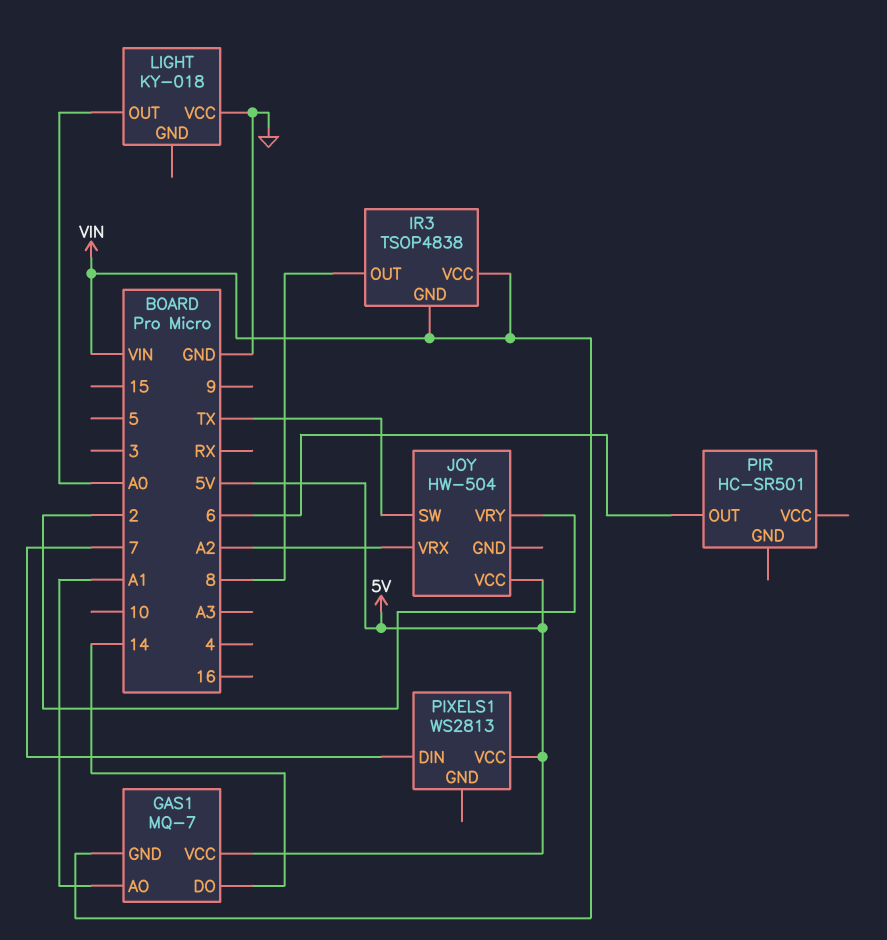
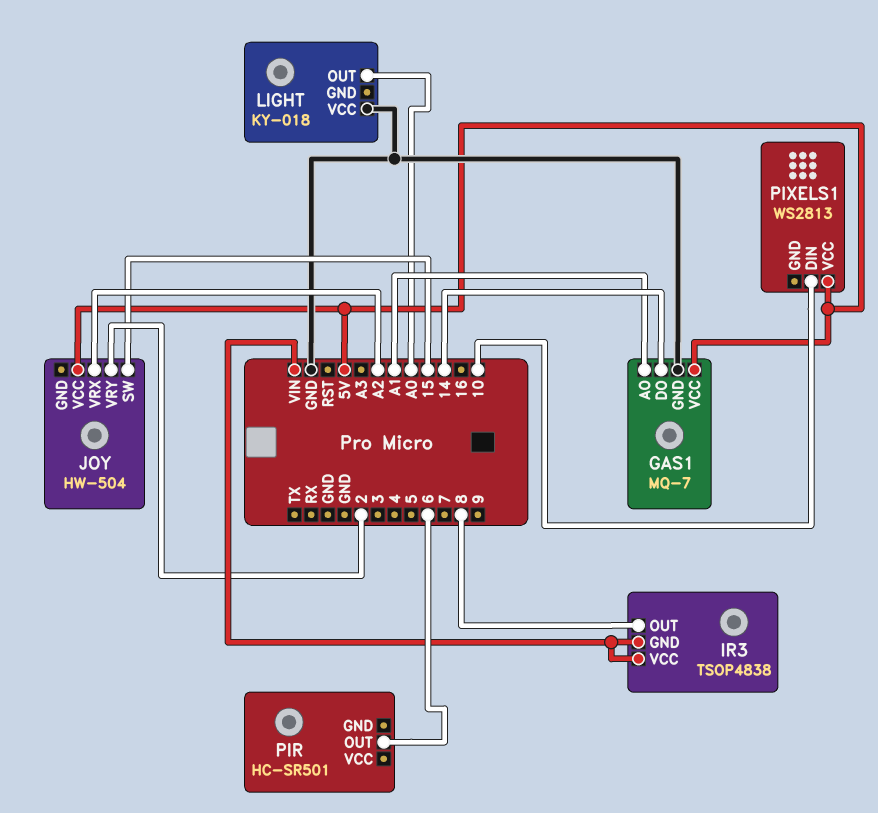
GAS1 pin GND: VIN -> GND
JOY pin SW: TX -> 15
PIXELS1 pin DIN: 7 -> 10

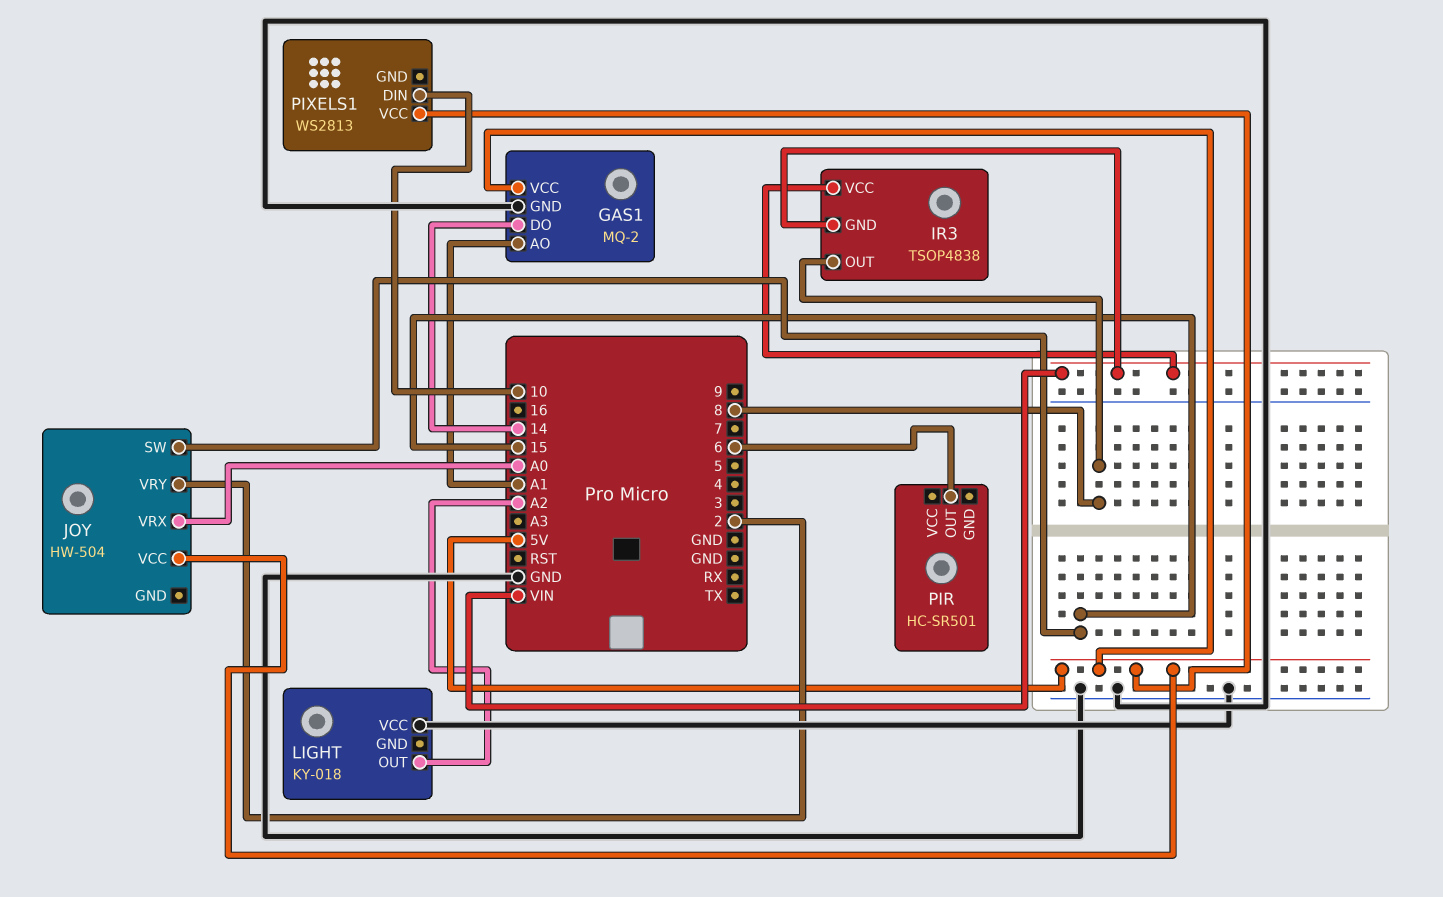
GAS1: MQ-7 -> MQ-2
JOY pin VRX: A2 -> A0
LIGHT pin OUT: A0 -> A2

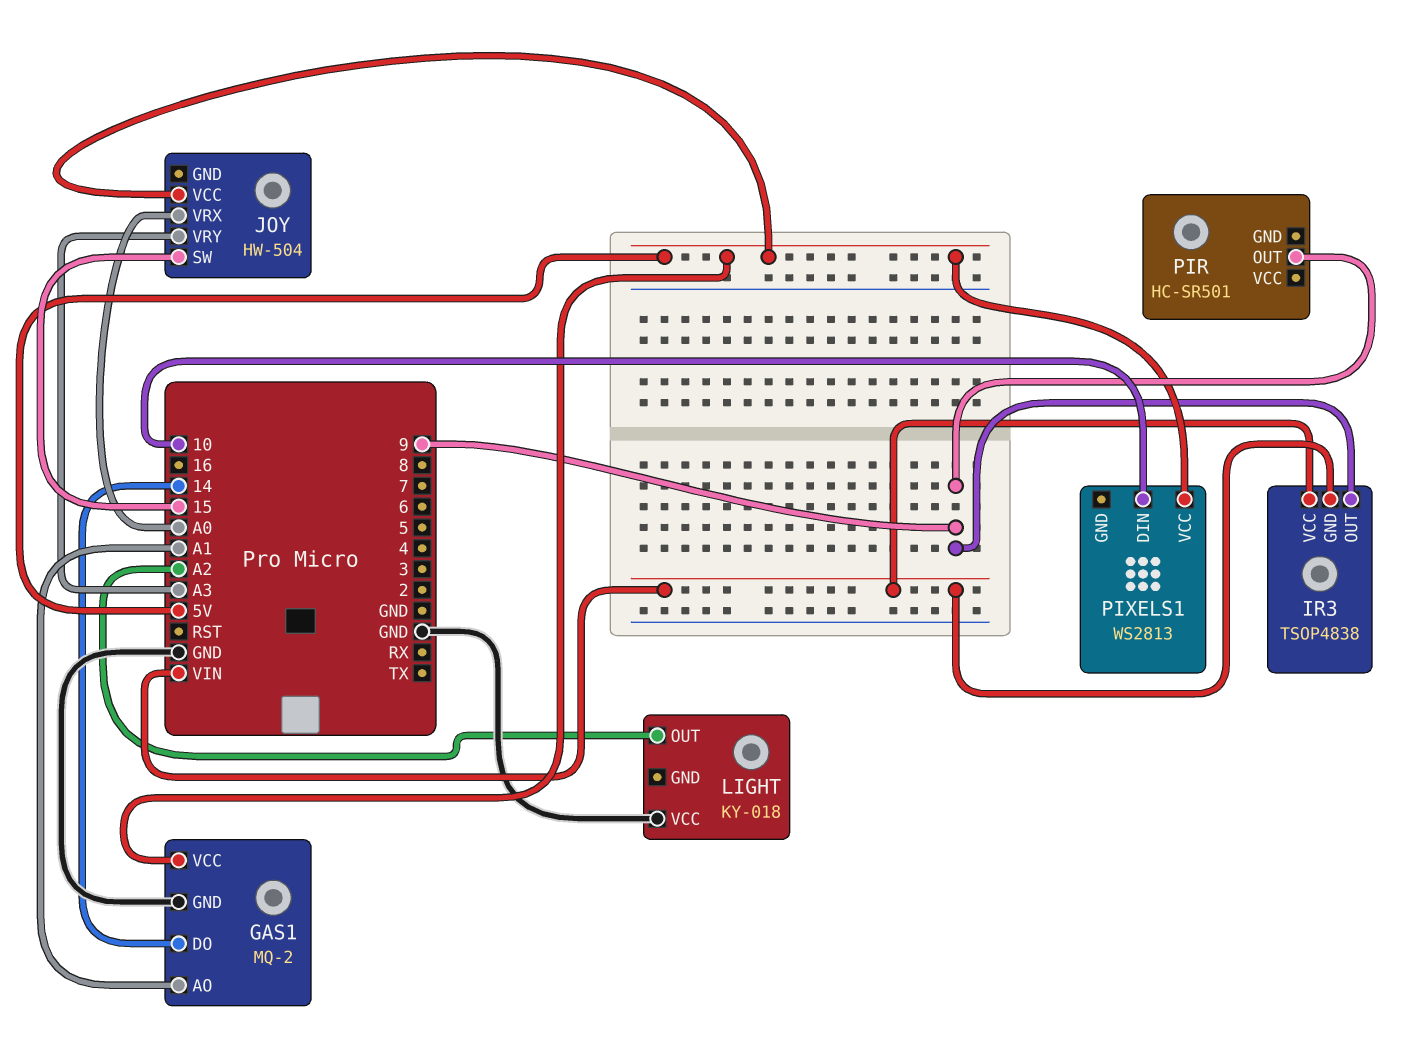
IR3 pin OUT: 8 -> 9
JOY pin VRY: 2 -> A3
PIR pin OUT: 6 -> 9

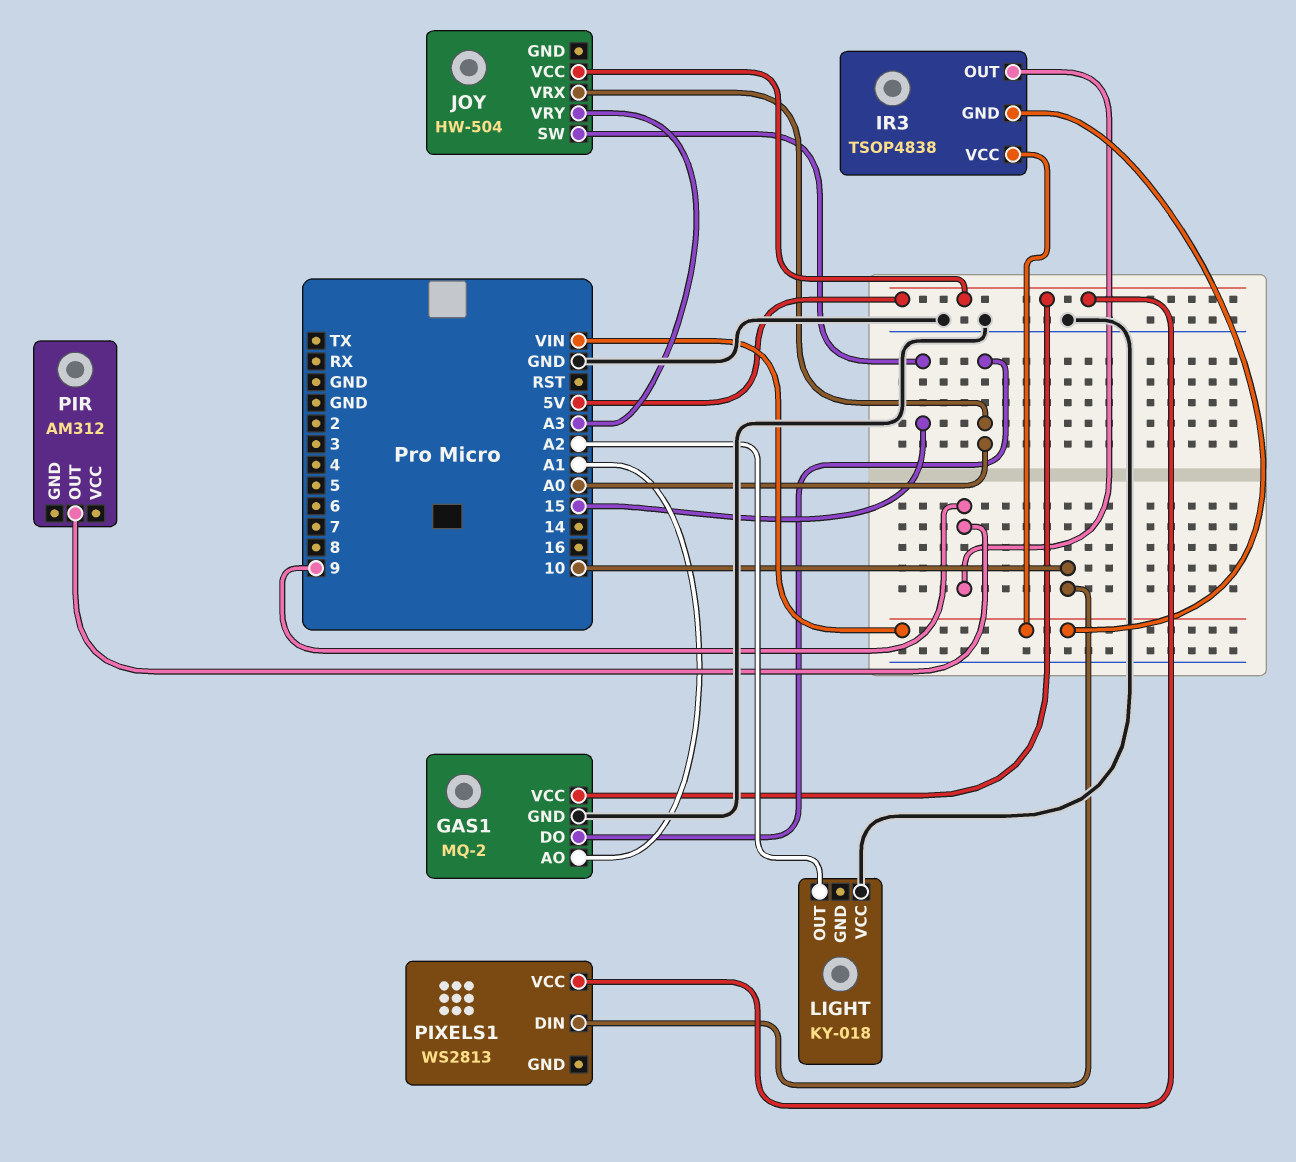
GAS1 pin DO: 14 -> A0
PIR: HC-SR501 -> AM312

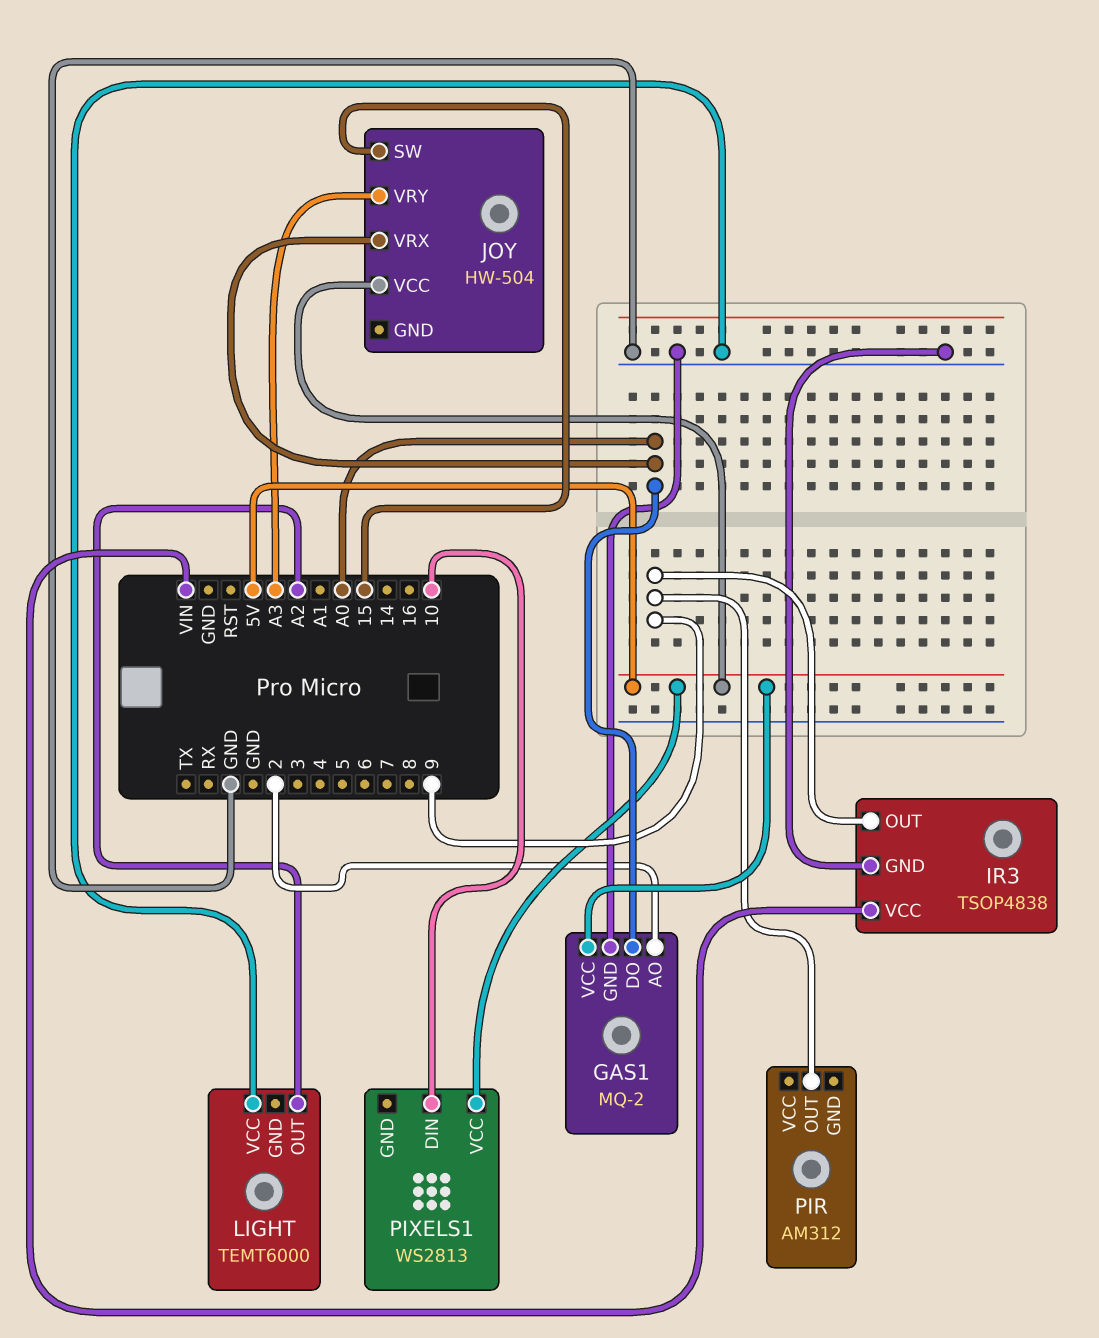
GAS1 pin AO: A1 -> 2
IR3 pin GND: VIN -> GND
LIGHT: KY-018 -> TEMT6000

